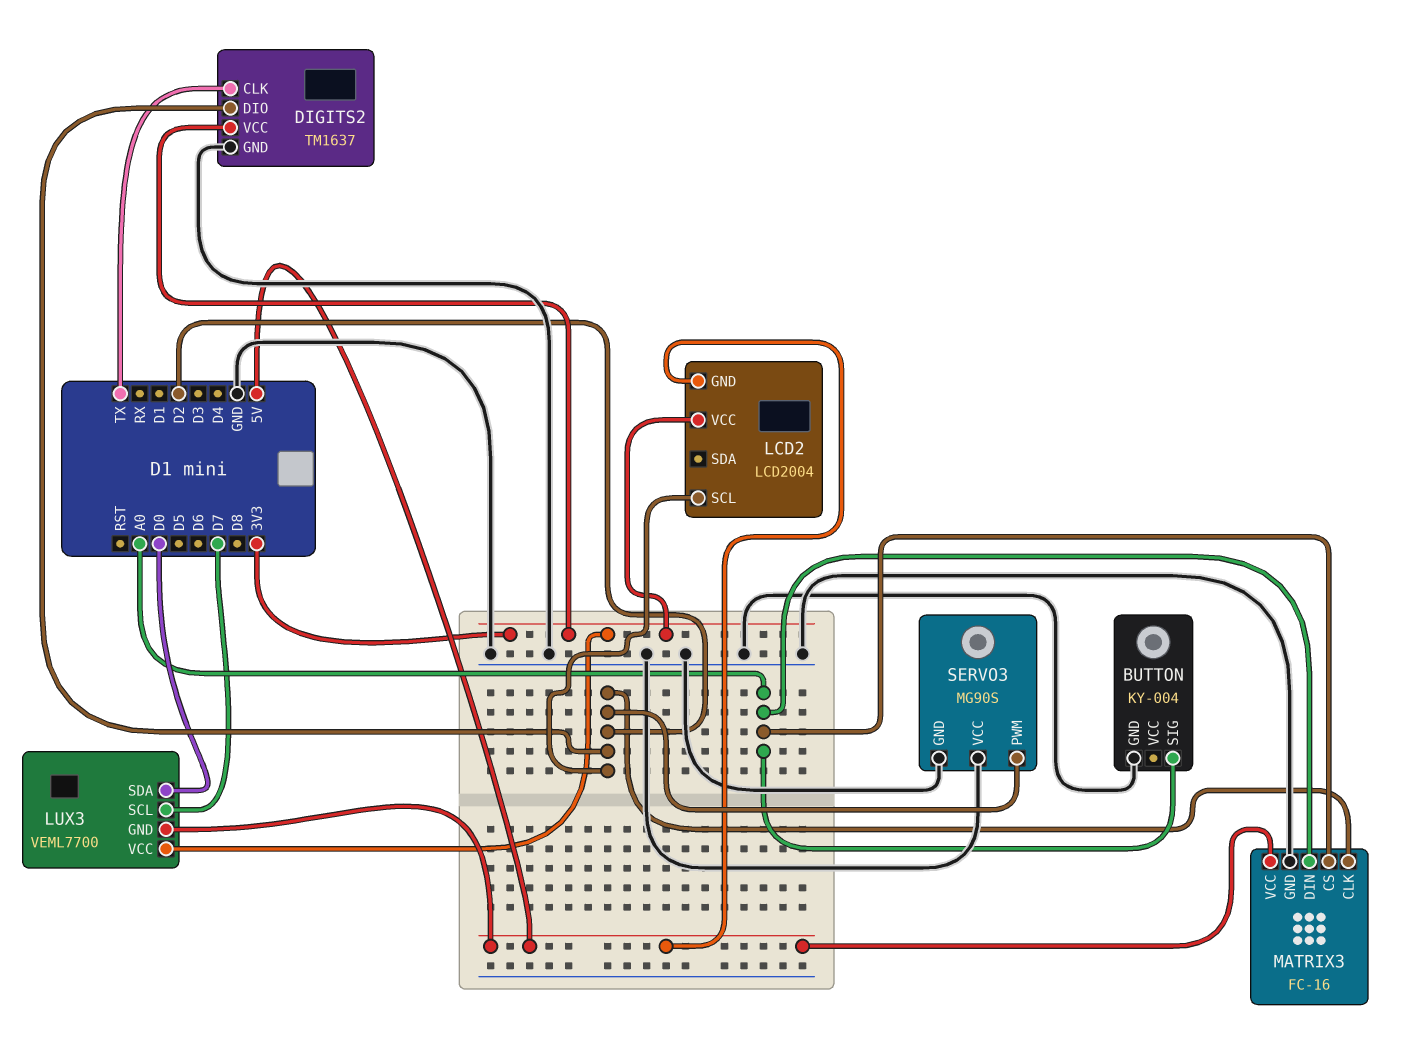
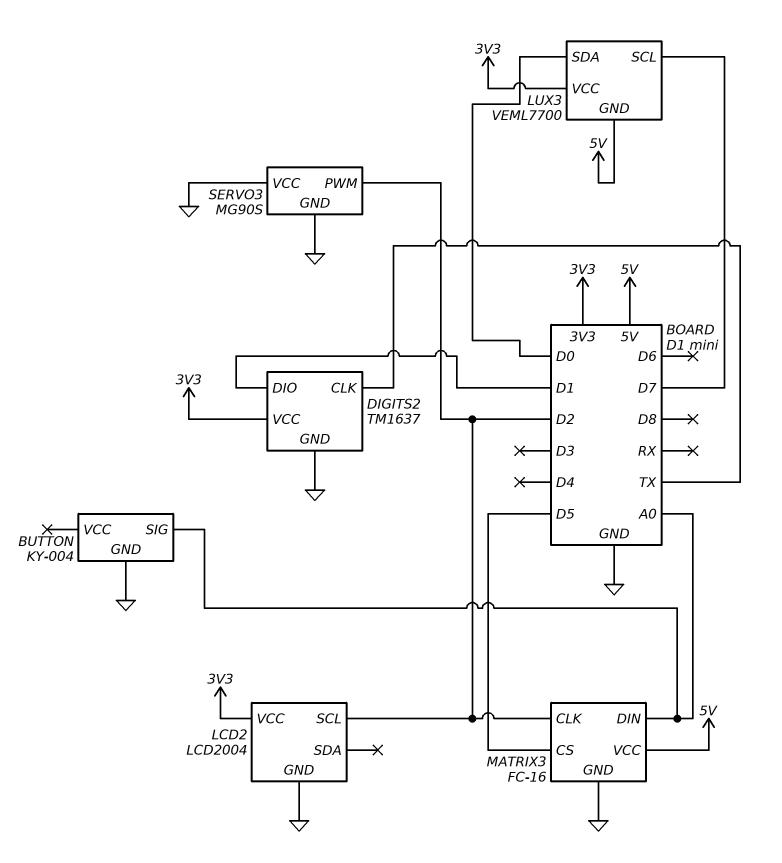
DIGITS2 pin DIO: D2 -> D1
LCD2 pin GND: 5V -> GND
MATRIX3 pin CS: A0 -> D5

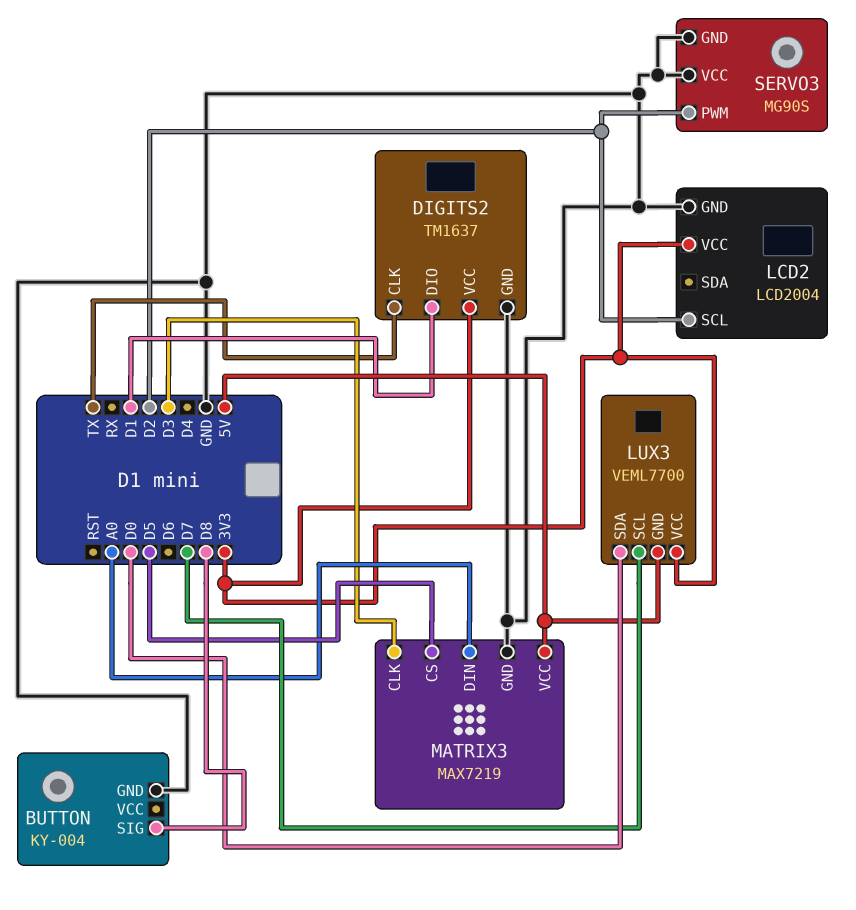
BUTTON pin SIG: A0 -> D8
MATRIX3: FC-16 -> MAX7219
MATRIX3 pin CLK: D2 -> D3

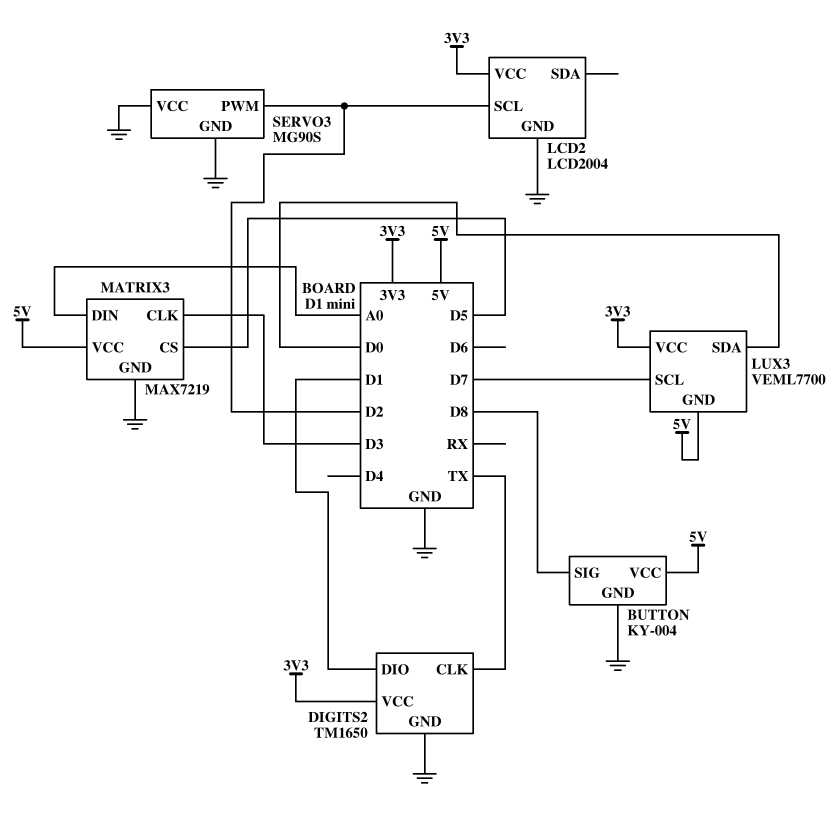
BUTTON pin VCC: none -> 5V
DIGITS2: TM1637 -> TM1650

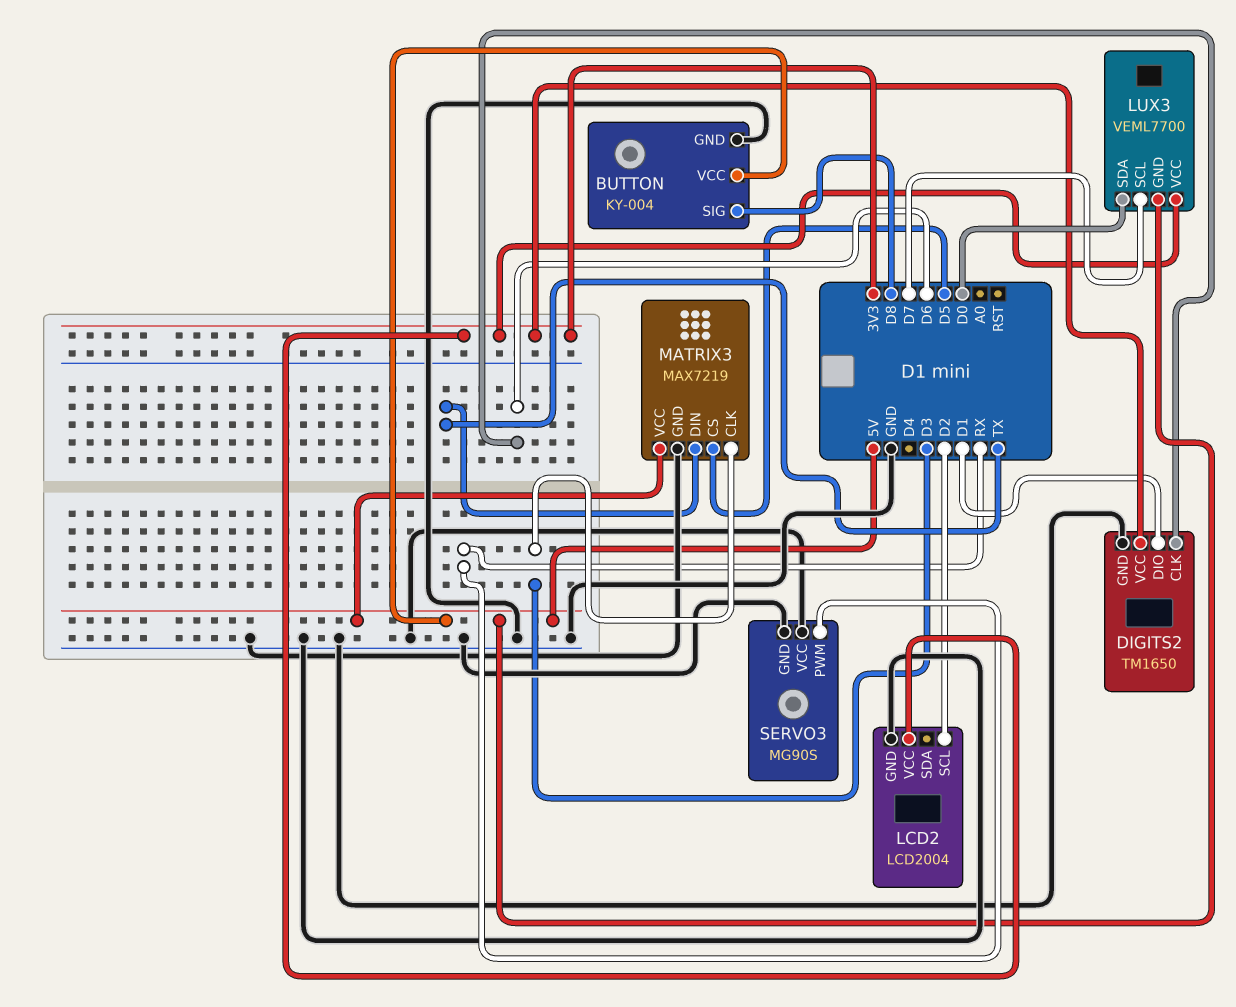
DIGITS2 pin CLK: TX -> D6
MATRIX3 pin DIN: A0 -> TX
SERVO3 pin PWM: D2 -> RX

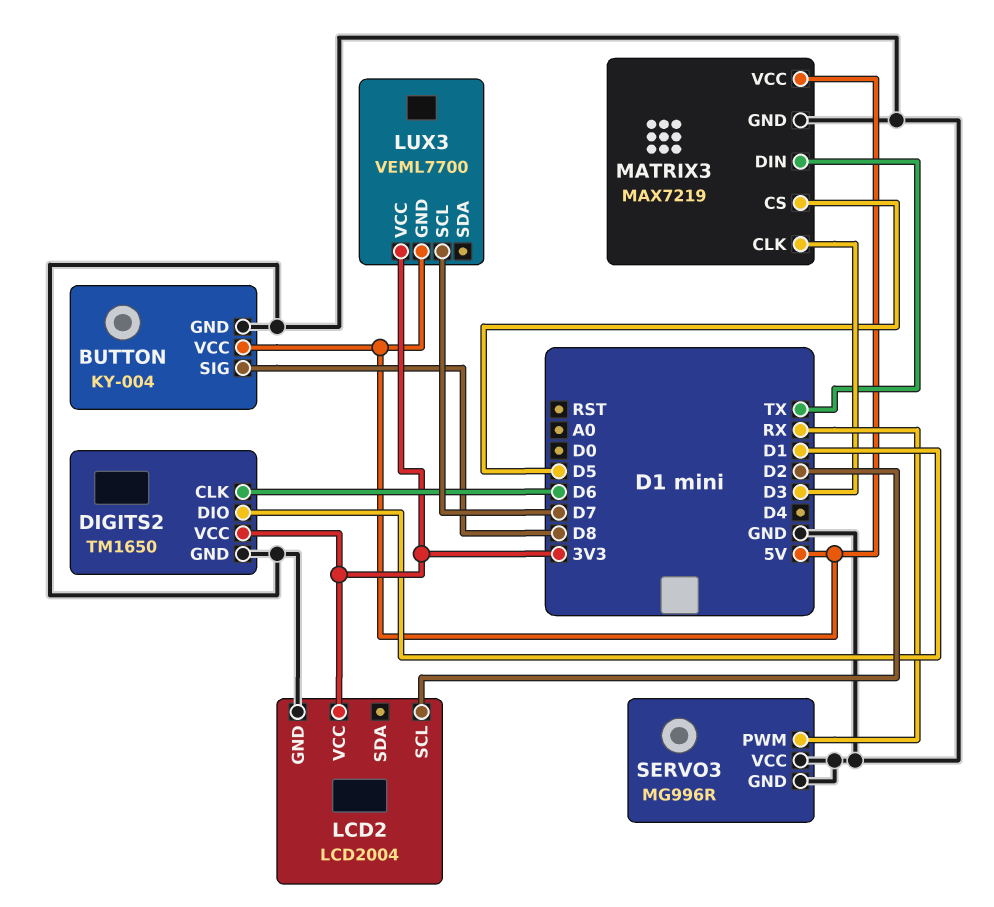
LUX3 pin SDA: D0 -> none
SERVO3: MG90S -> MG996R

